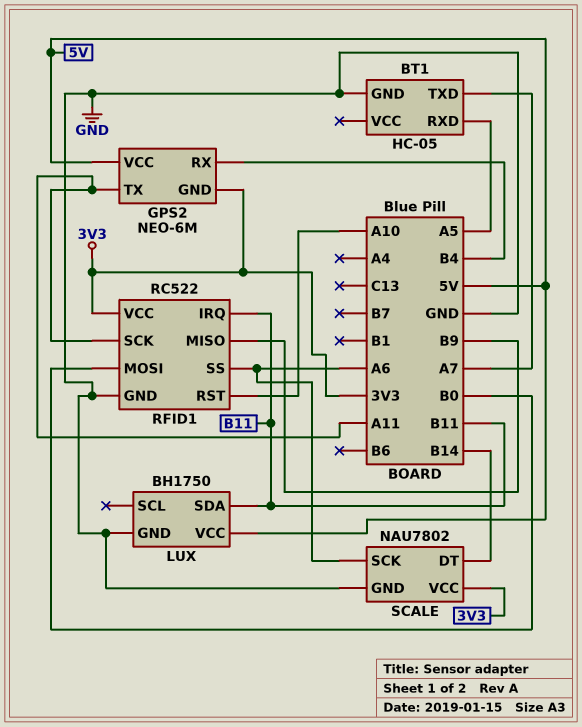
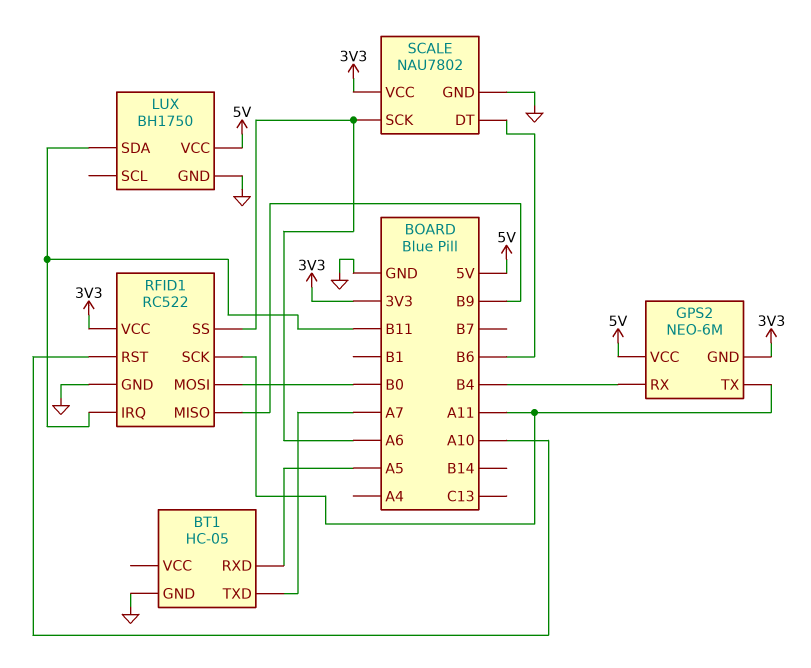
SCALE pin DT: B14 -> B6

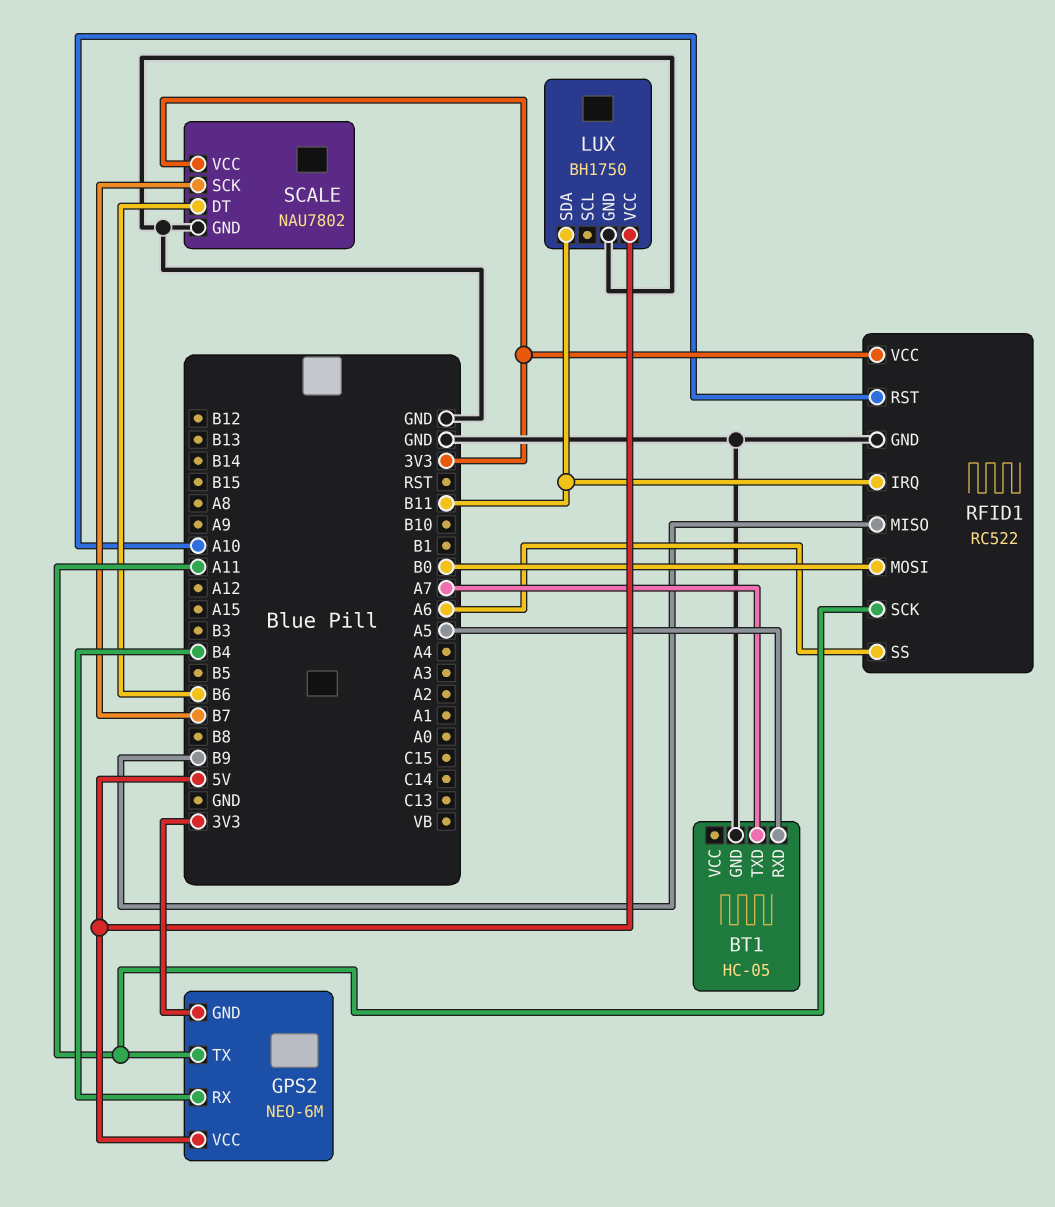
SCALE pin SCK: A6 -> B7

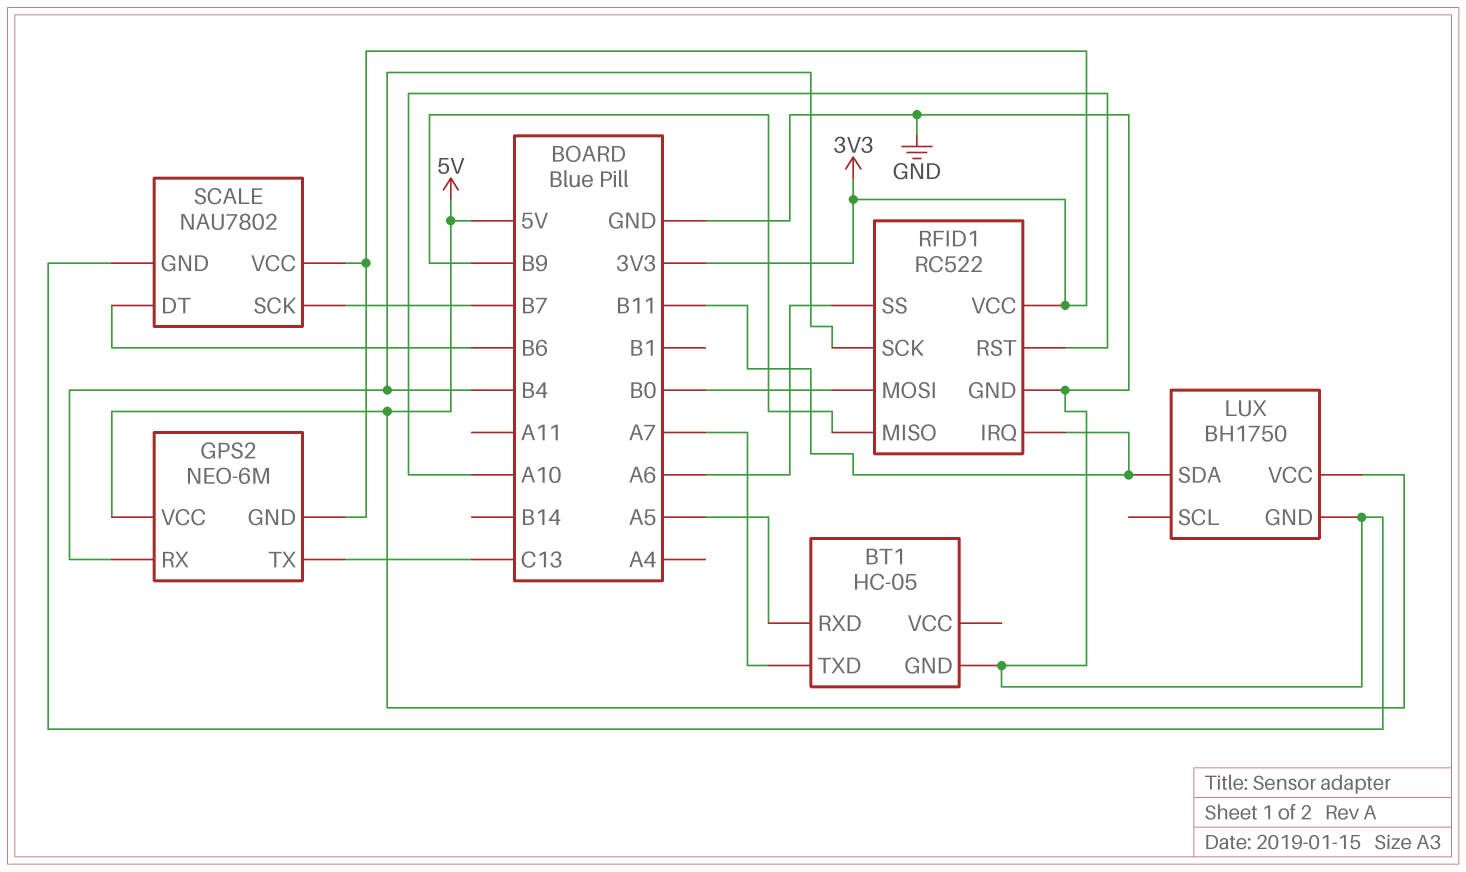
GPS2 pin TX: A11 -> C13
RFID1 pin SCK: A11 -> B4

